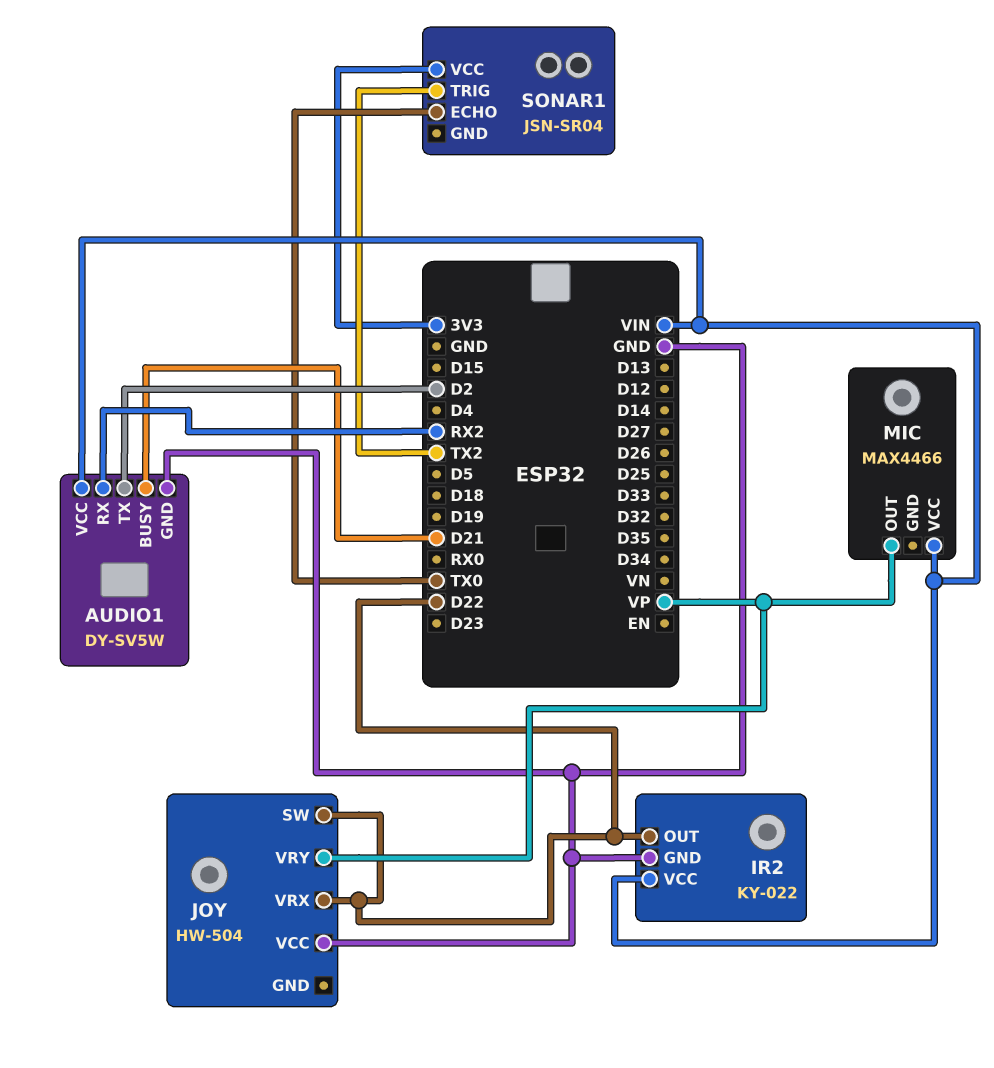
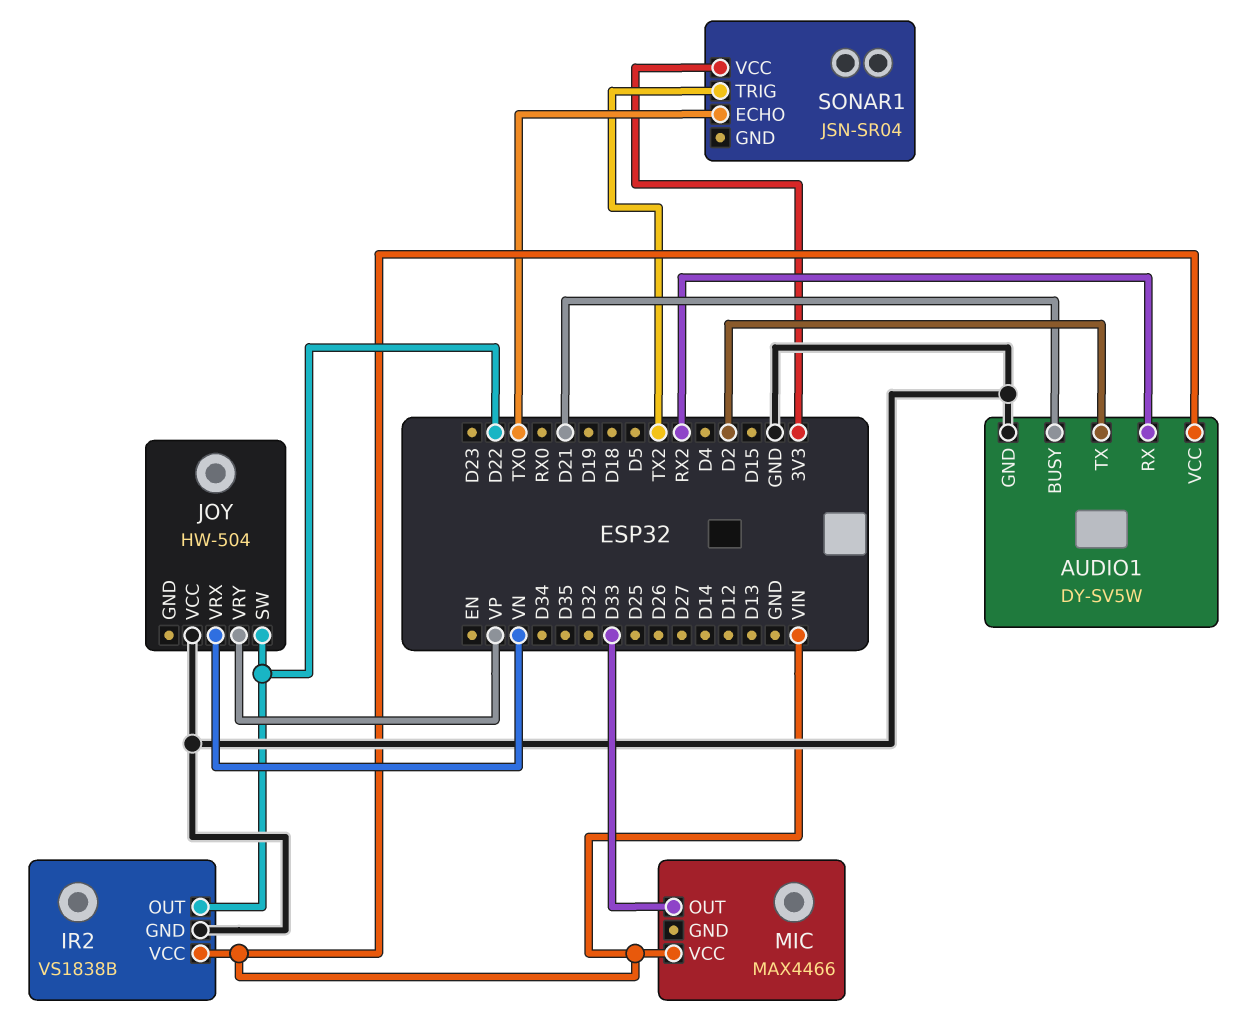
IR2: KY-022 -> VS1838B
JOY pin VRX: D22 -> VN
MIC pin OUT: VP -> D33

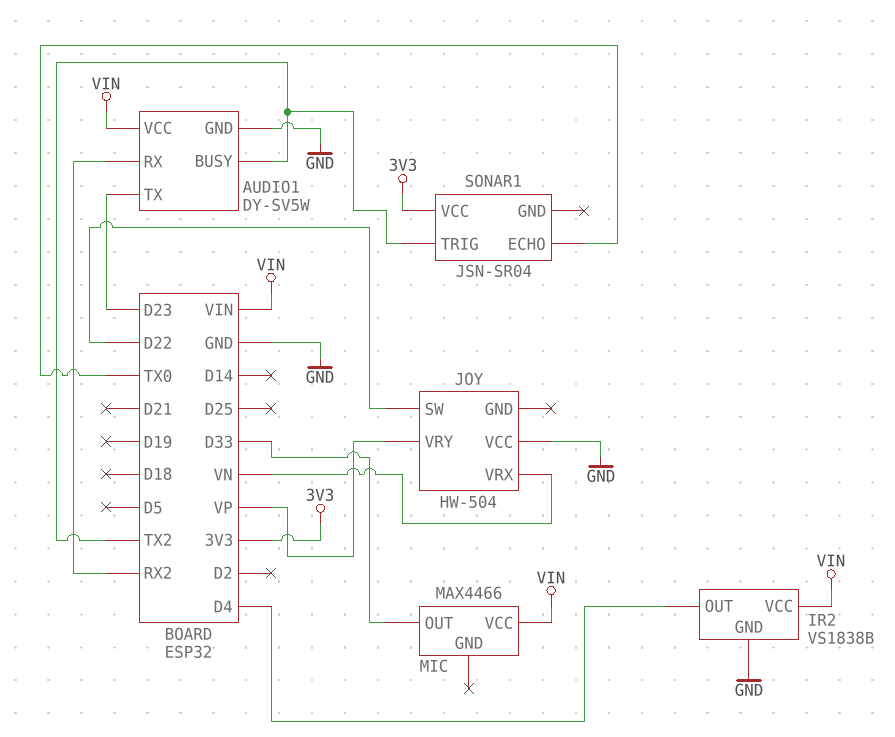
AUDIO1 pin BUSY: D21 -> TX2
AUDIO1 pin TX: D2 -> D23
IR2 pin OUT: D22 -> D4

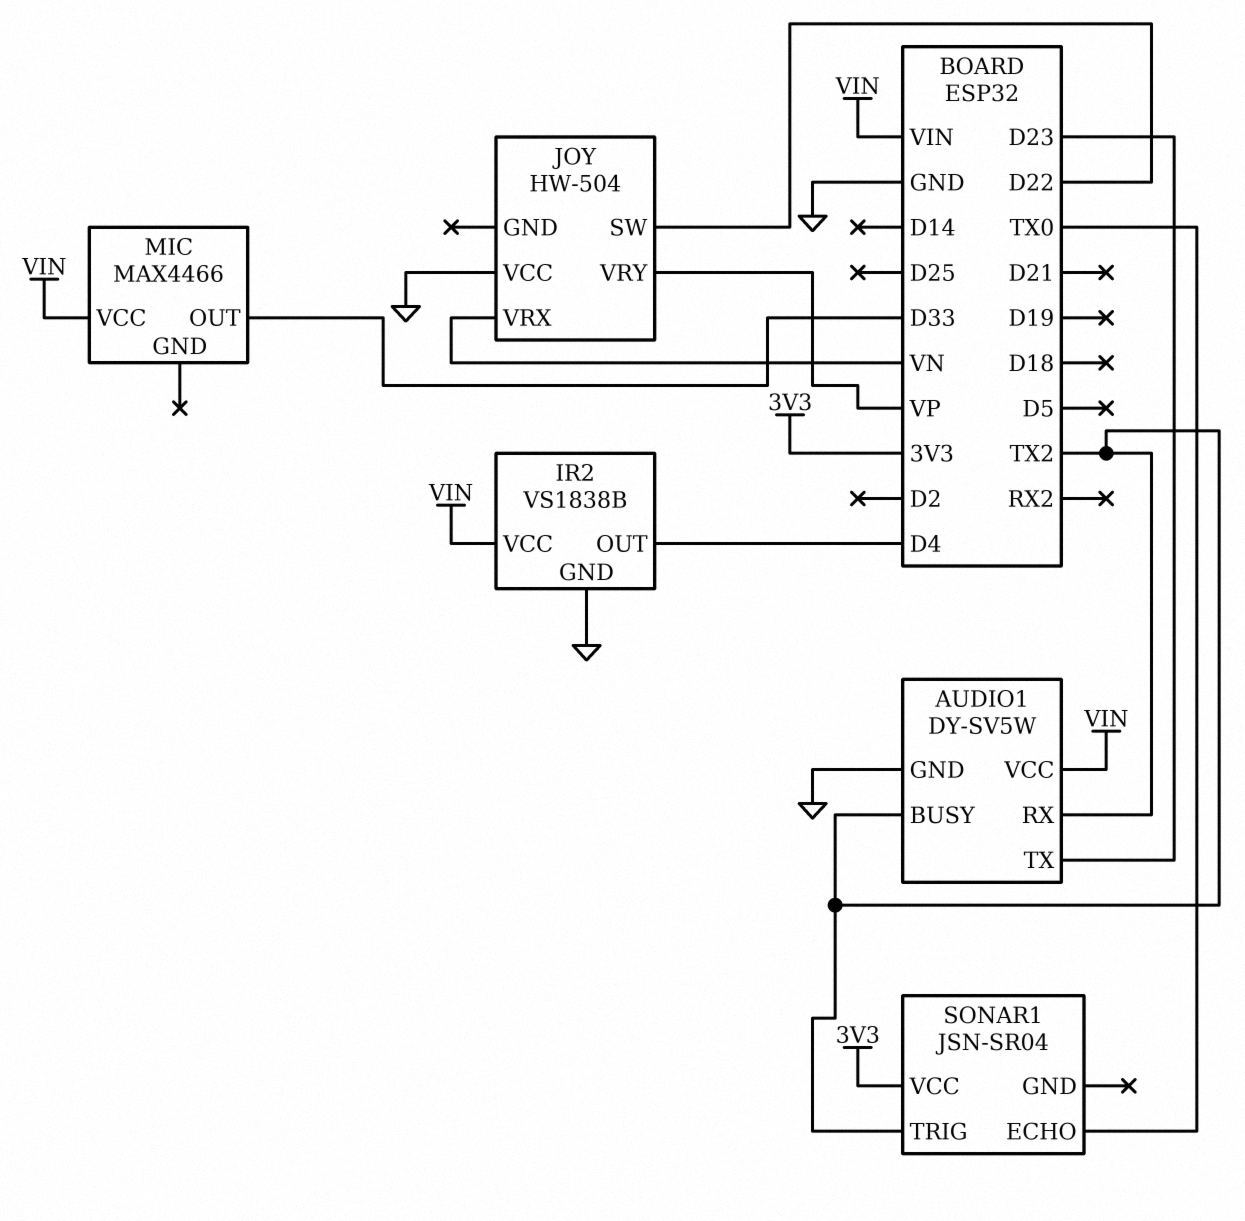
AUDIO1 pin RX: RX2 -> TX2

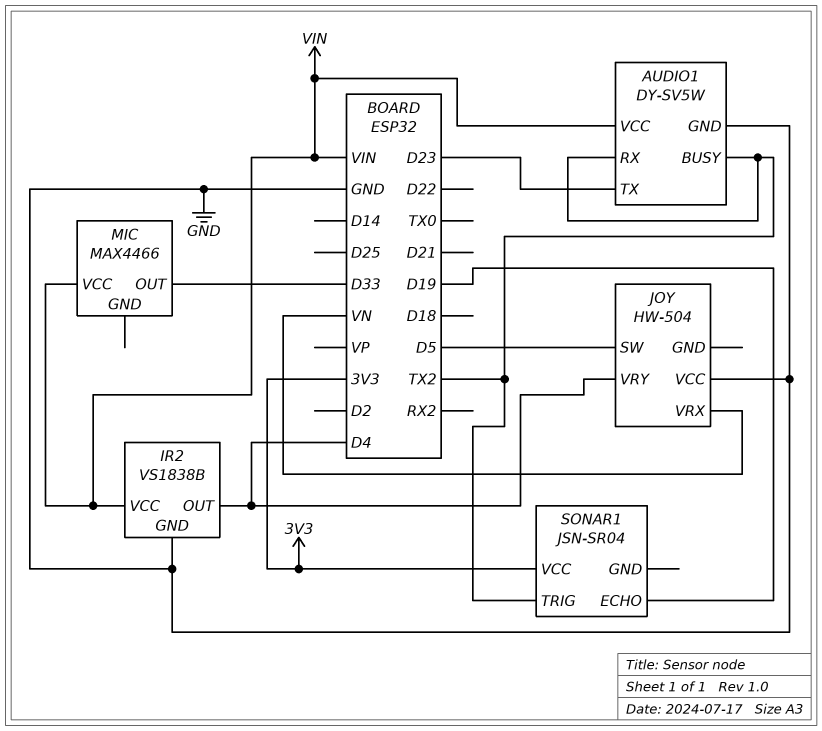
JOY pin SW: D22 -> D5
JOY pin VRY: VP -> D4
SONAR1 pin ECHO: TX0 -> D19

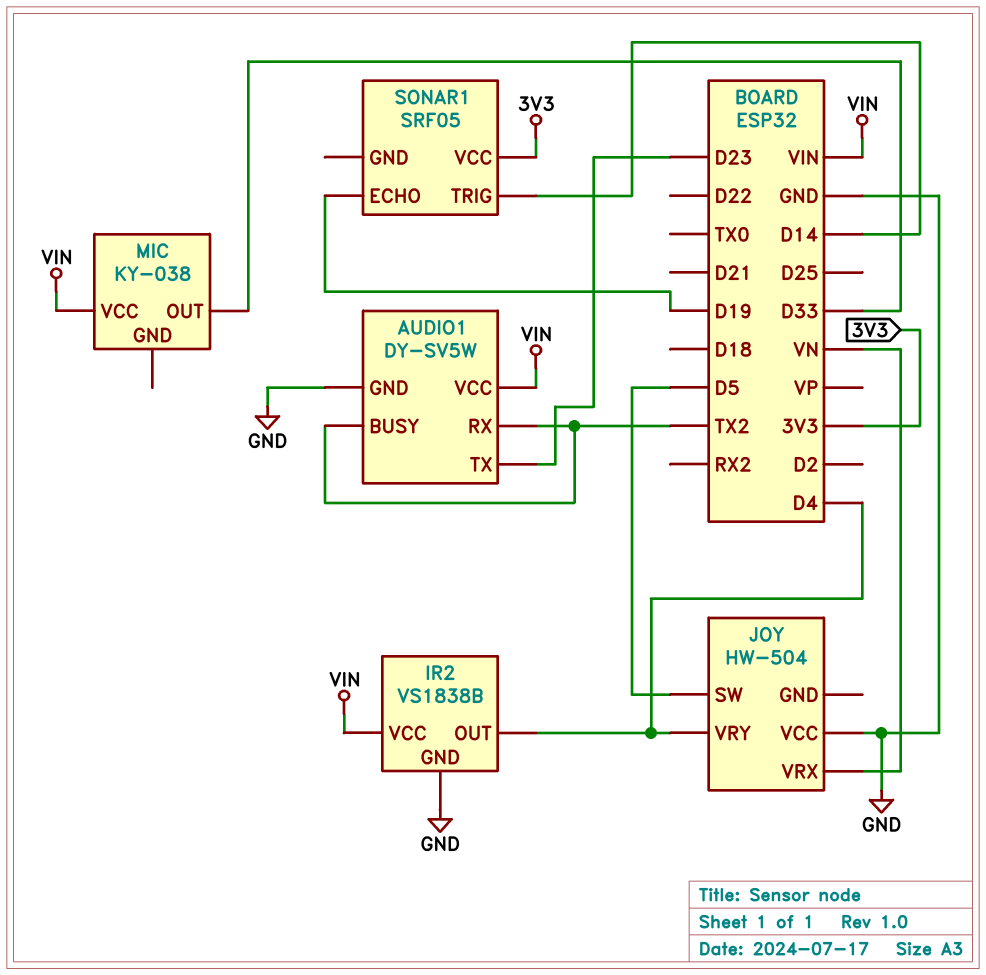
MIC: MAX4466 -> KY-038
SONAR1: JSN-SR04 -> SRF05
SONAR1 pin TRIG: TX2 -> D14

